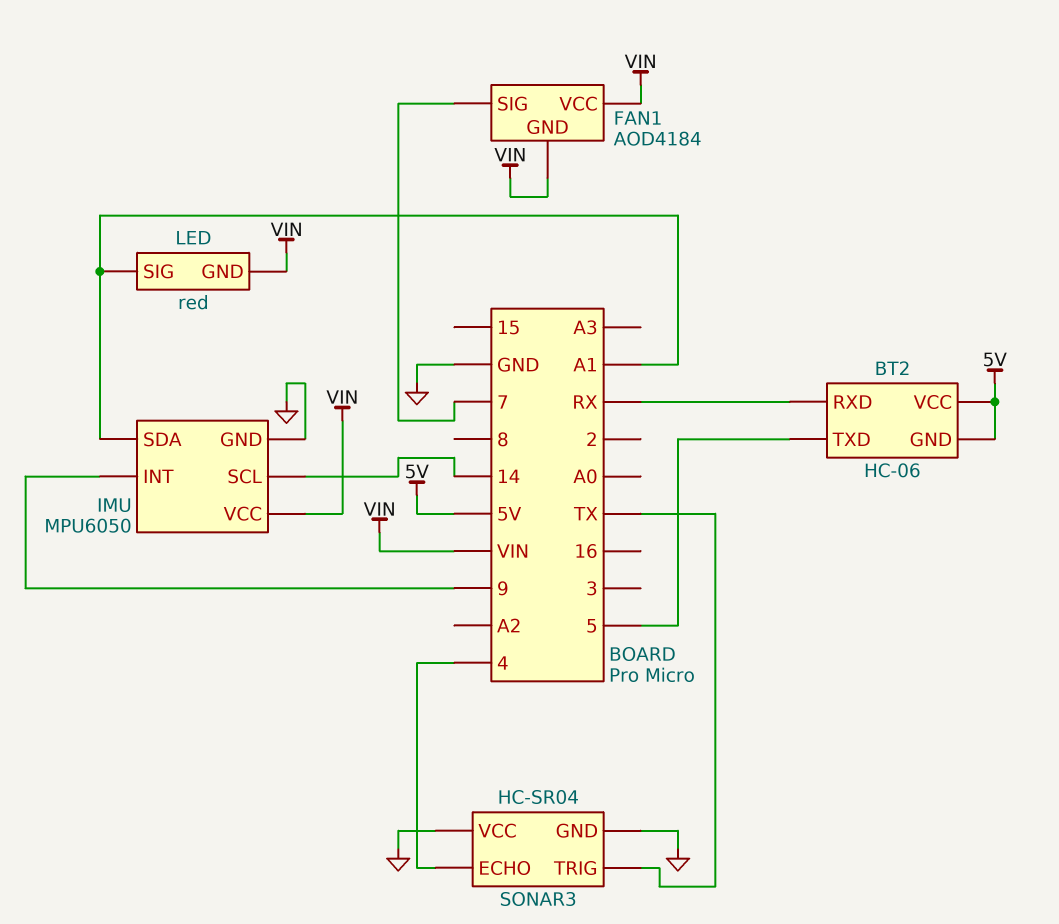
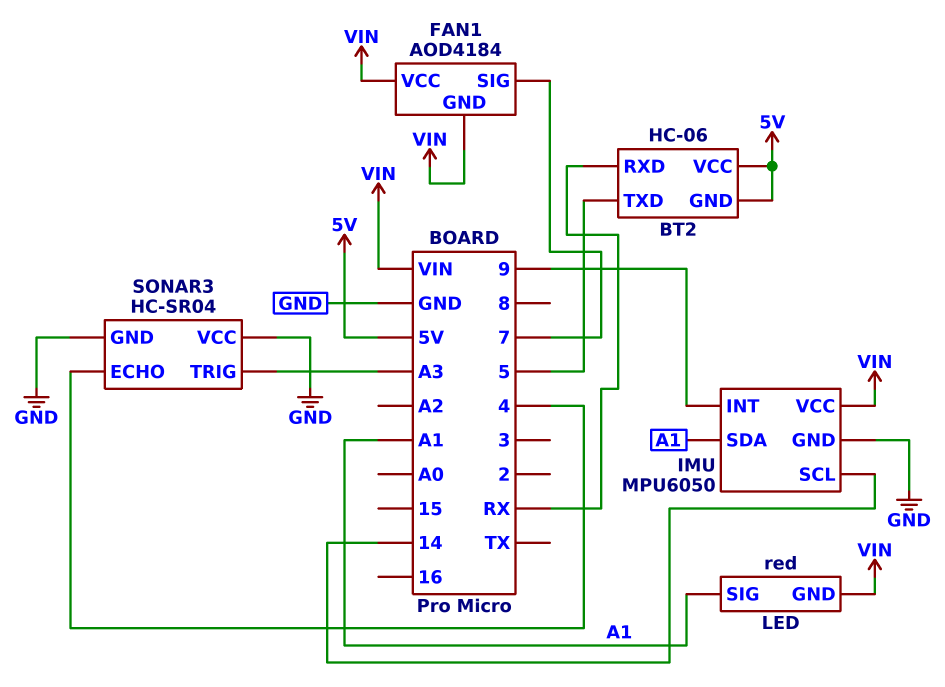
SONAR3 pin TRIG: TX -> A3

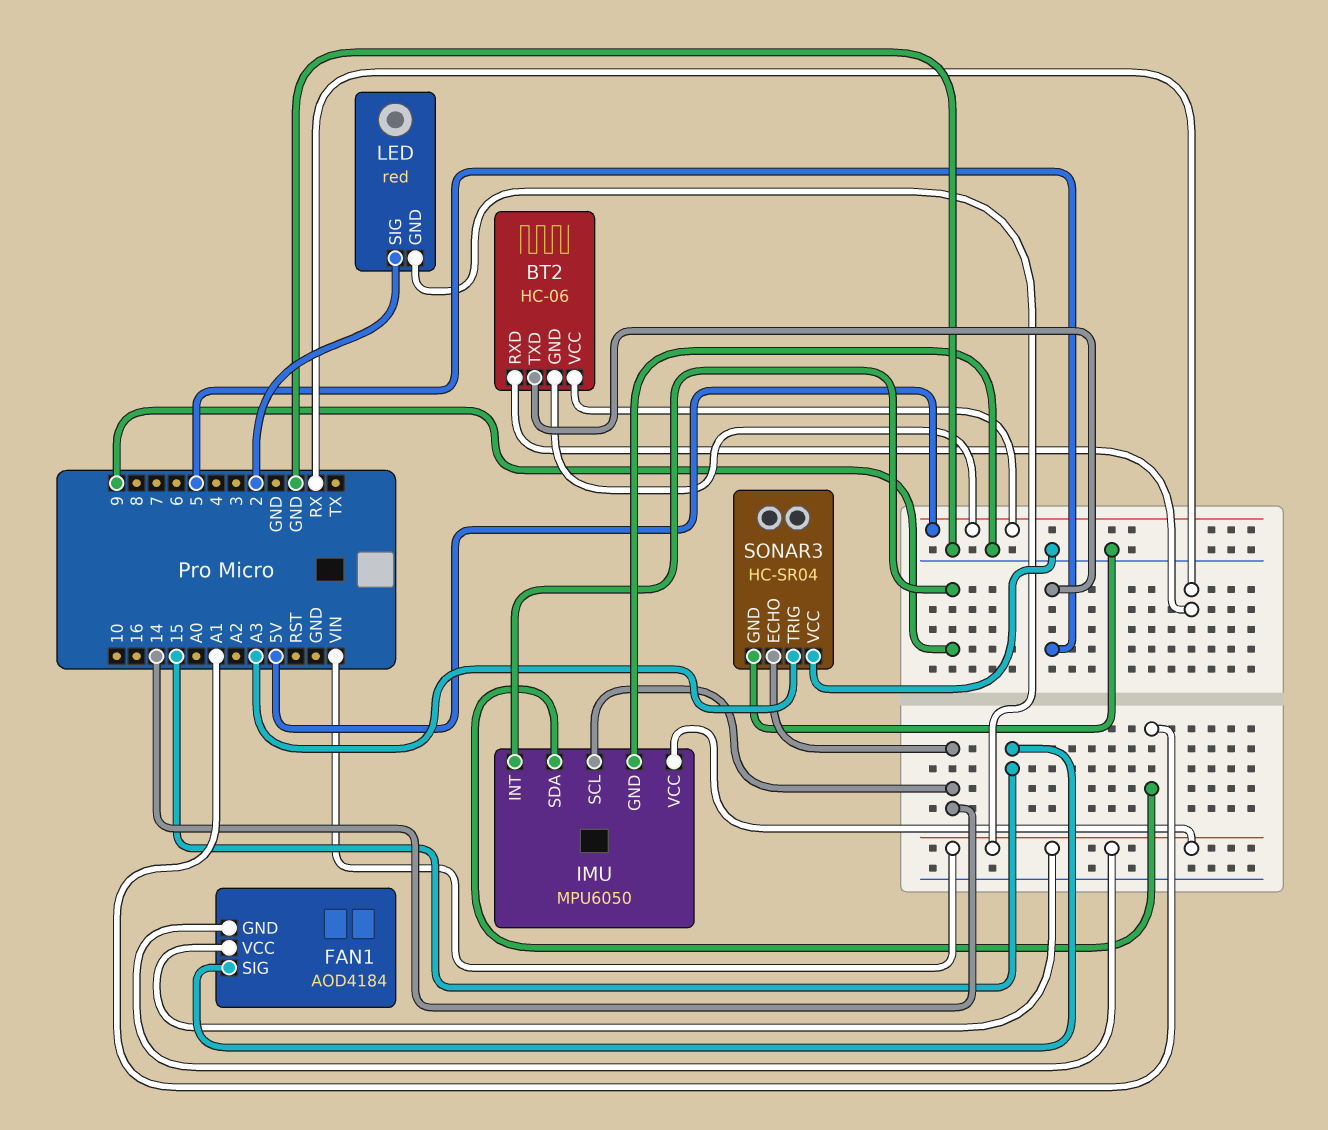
FAN1 pin SIG: 7 -> 15
LED pin SIG: A1 -> 2
SONAR3 pin ECHO: 4 -> 14

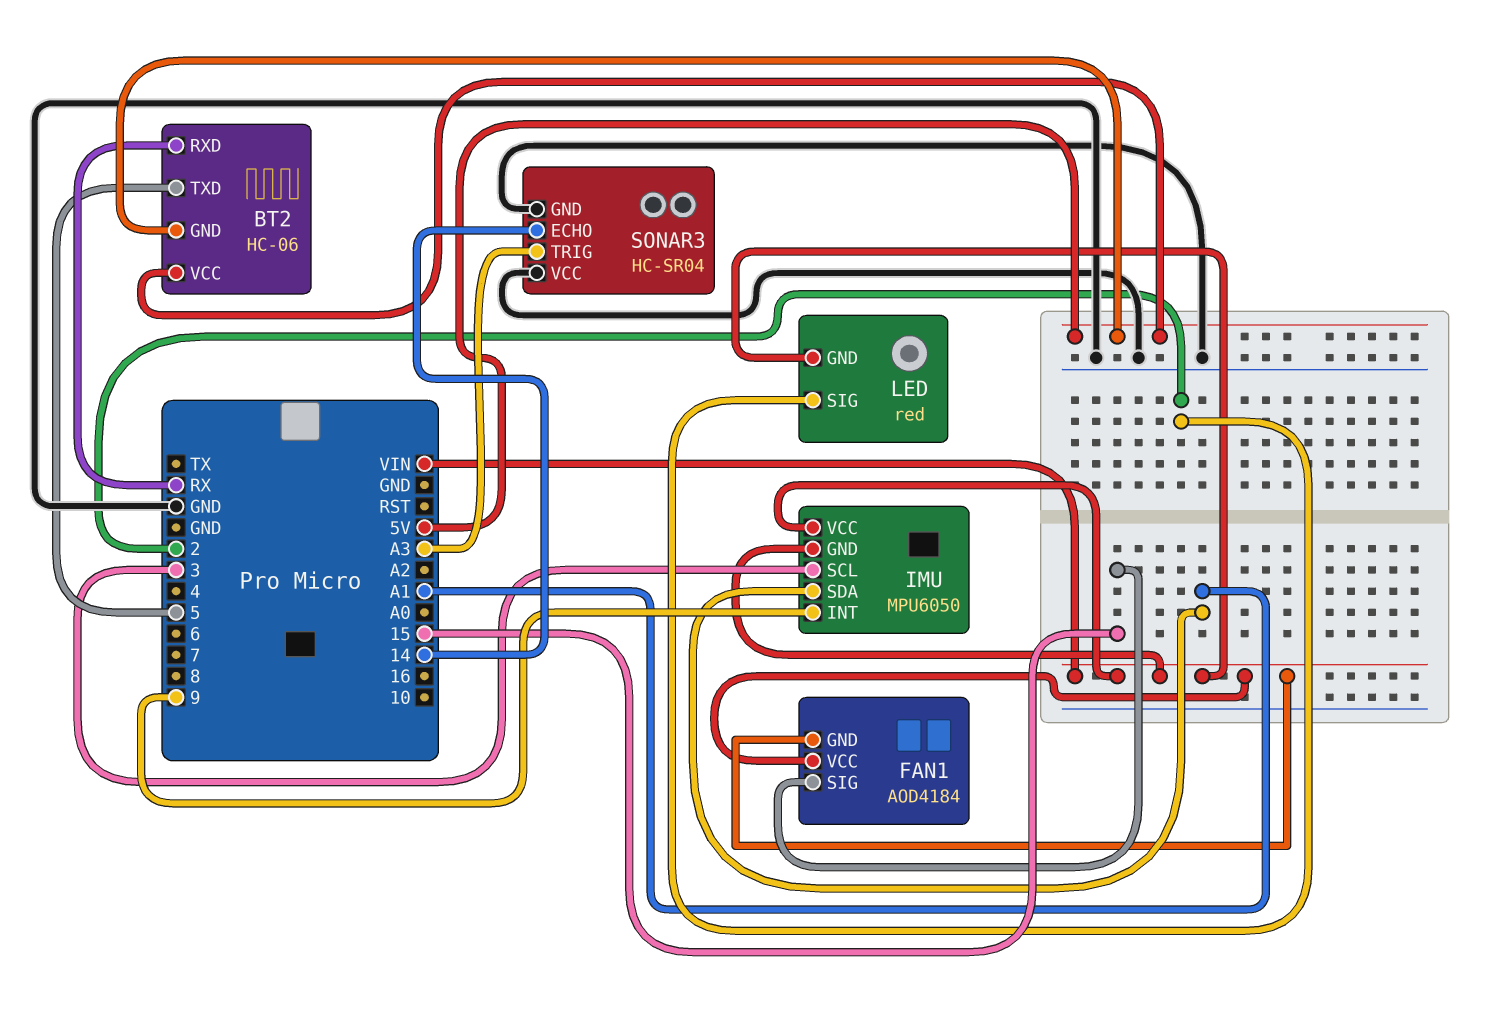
IMU pin GND: GND -> VIN
IMU pin SCL: 14 -> 3

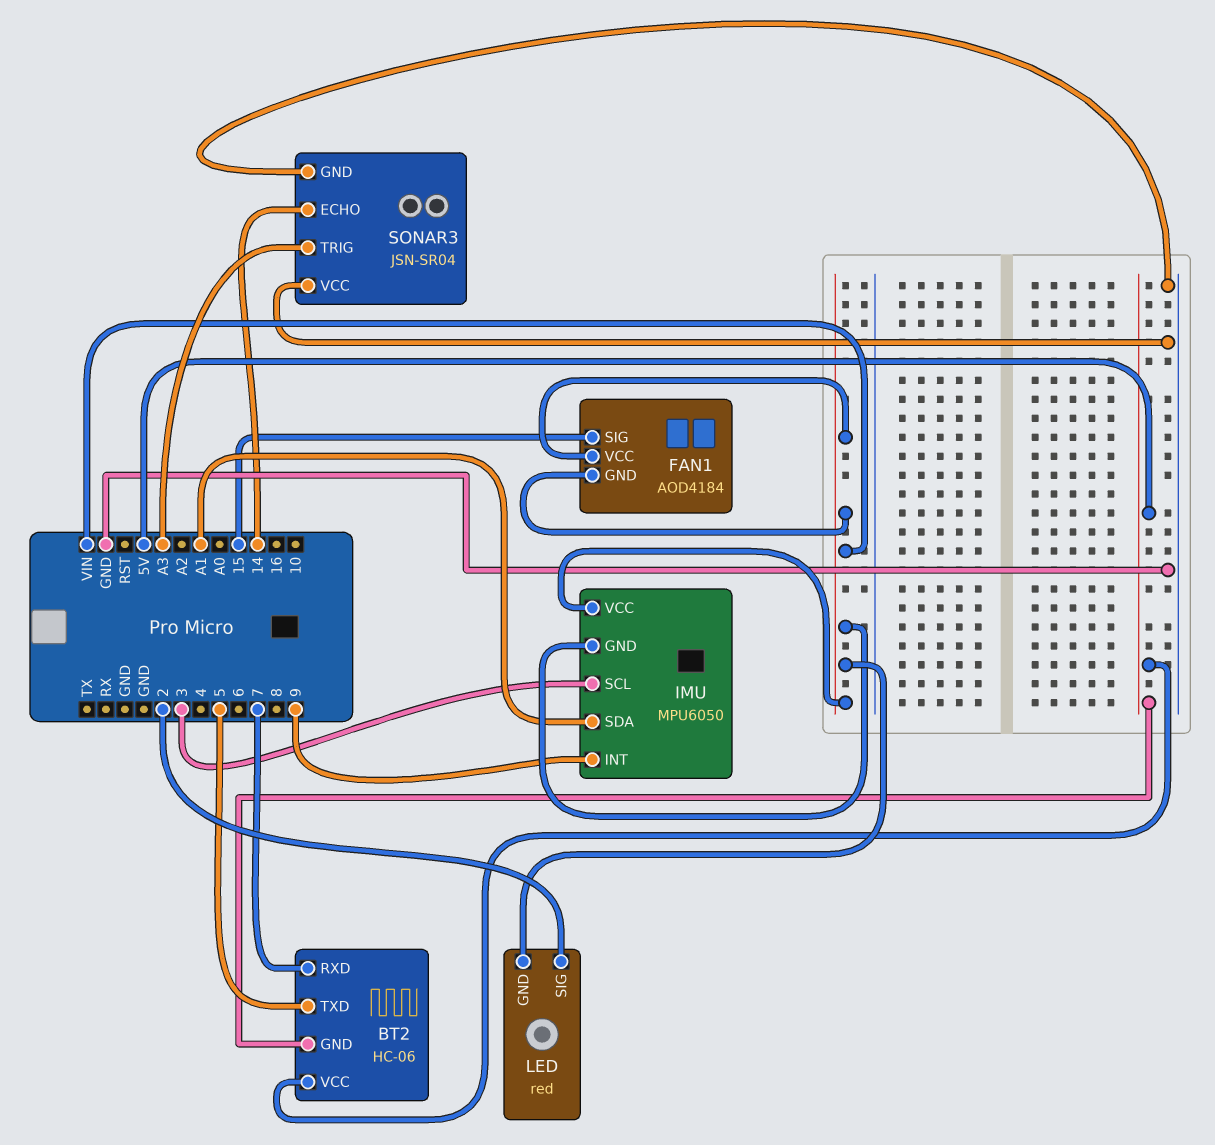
BT2 pin RXD: RX -> 7
SONAR3: HC-SR04 -> JSN-SR04

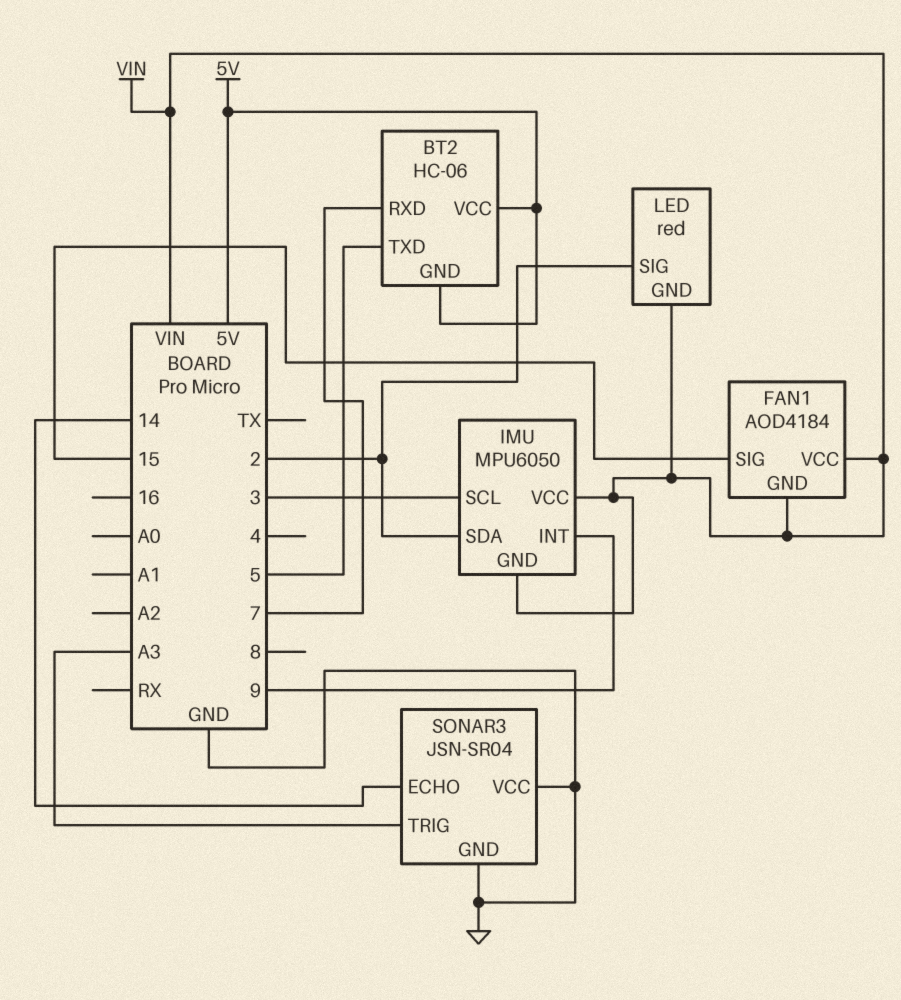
IMU pin SDA: A1 -> 2

